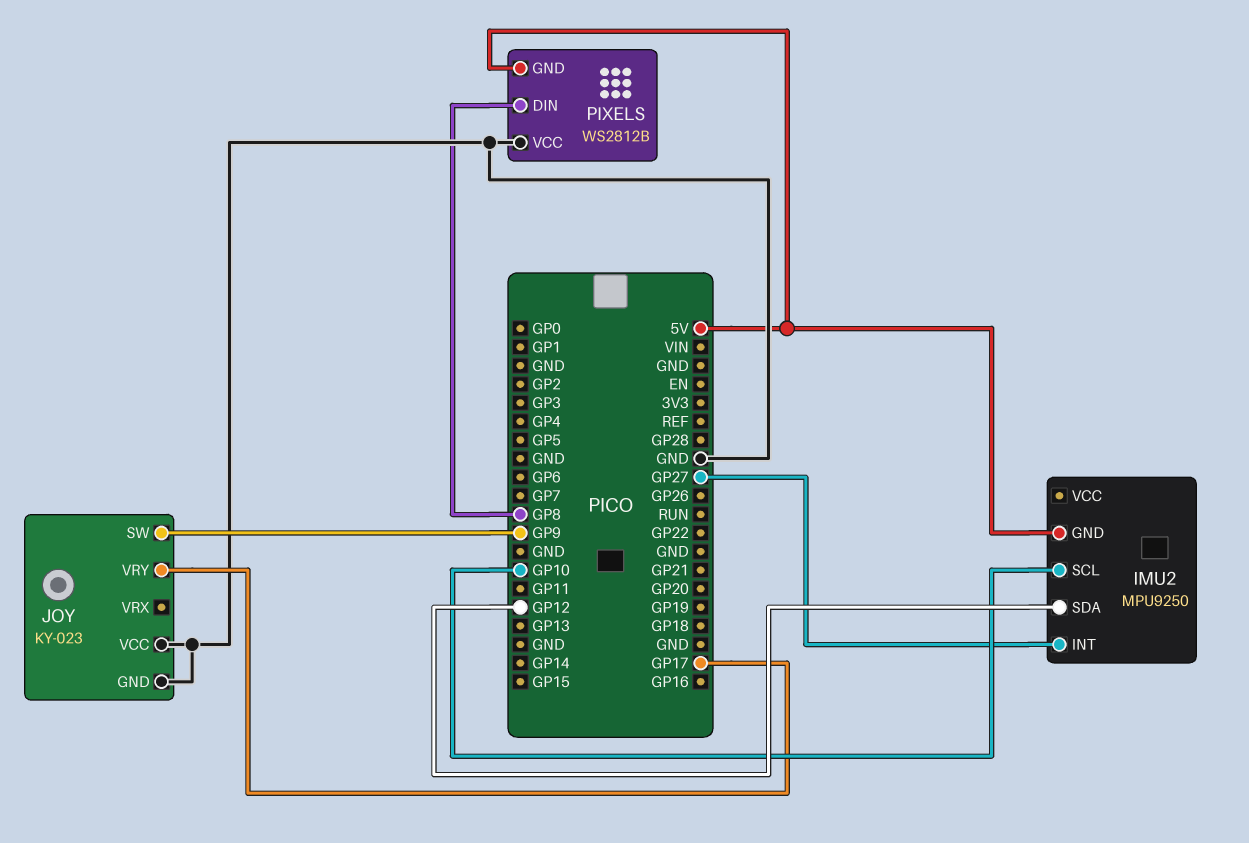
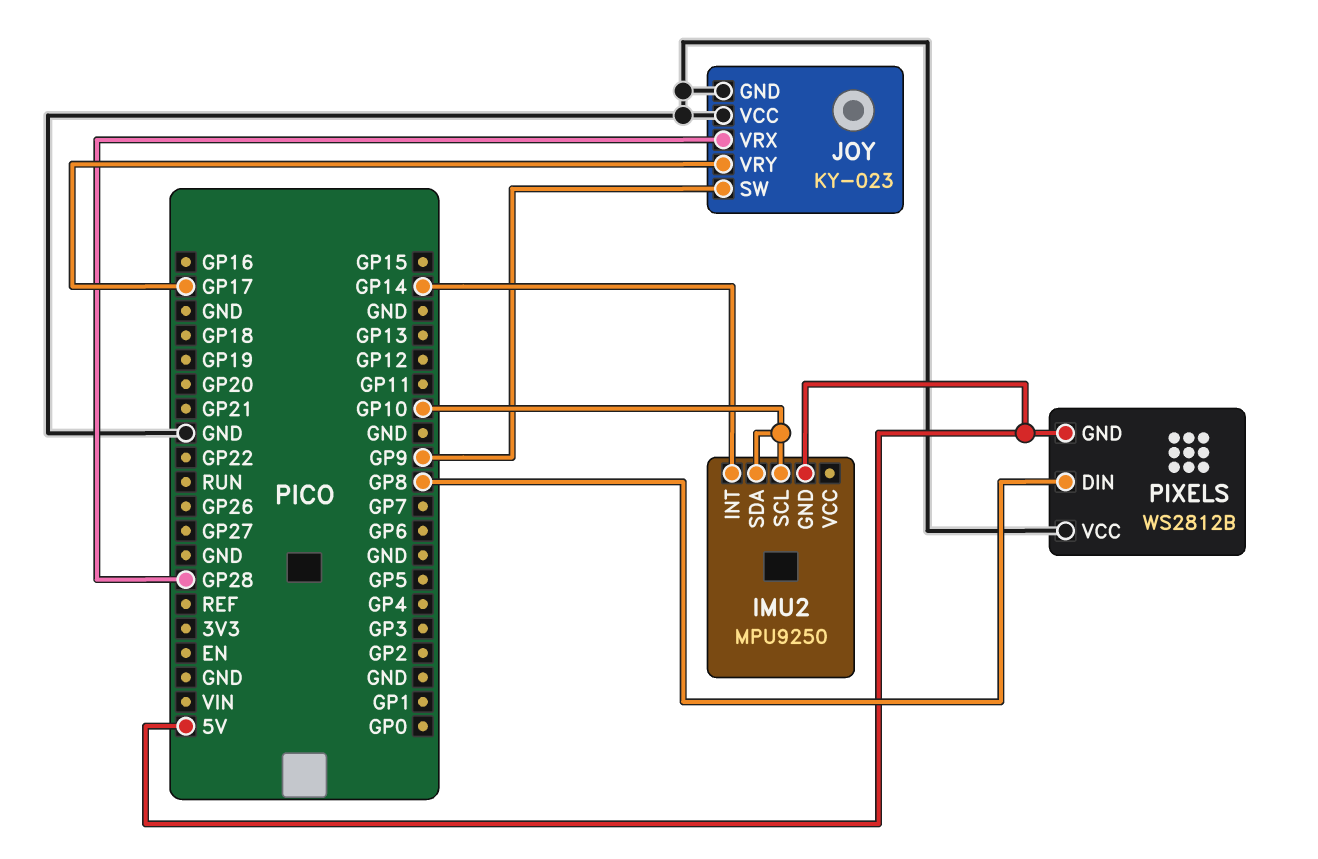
IMU2 pin INT: GP27 -> GP14
IMU2 pin SDA: GP12 -> GP10
JOY pin VRX: none -> GP28

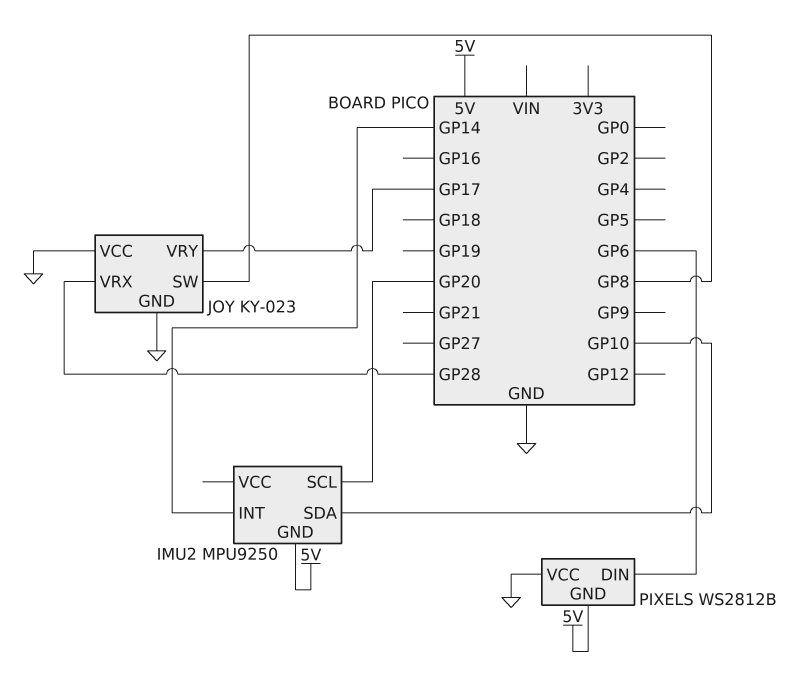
IMU2 pin SCL: GP10 -> GP20
JOY pin SW: GP9 -> GP8
PIXELS pin DIN: GP8 -> GP6

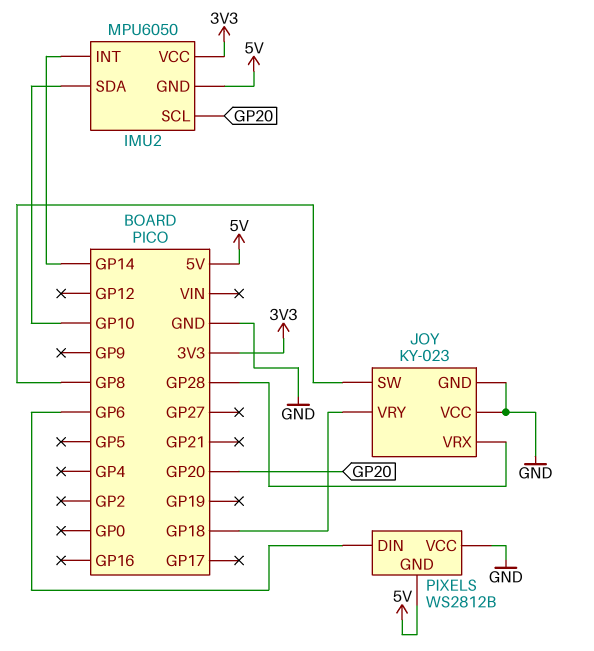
IMU2: MPU9250 -> MPU6050
IMU2 pin VCC: none -> 3V3
JOY pin VRY: GP17 -> GP18

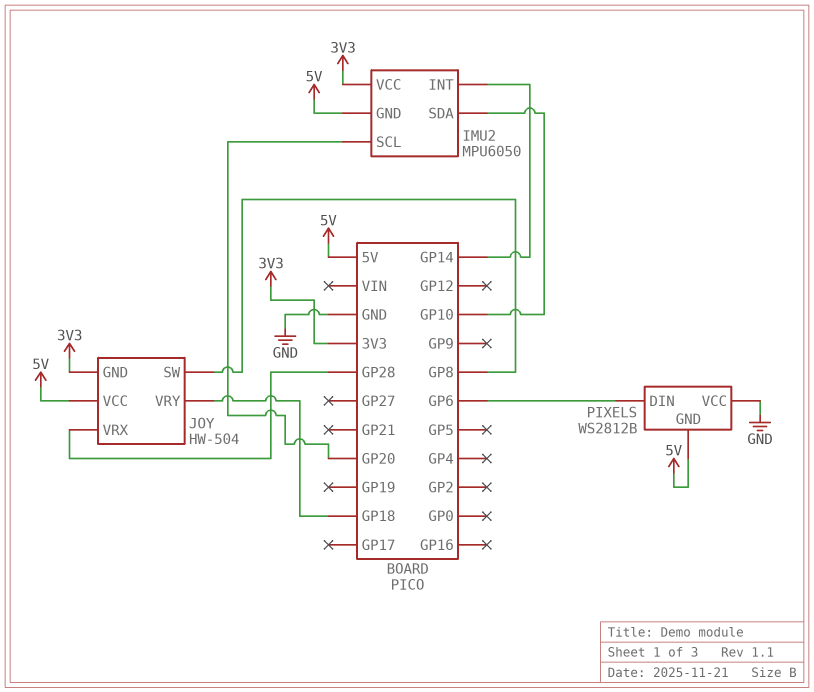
JOY: KY-023 -> HW-504
JOY pin GND: GND -> 3V3
JOY pin VCC: GND -> 5V

